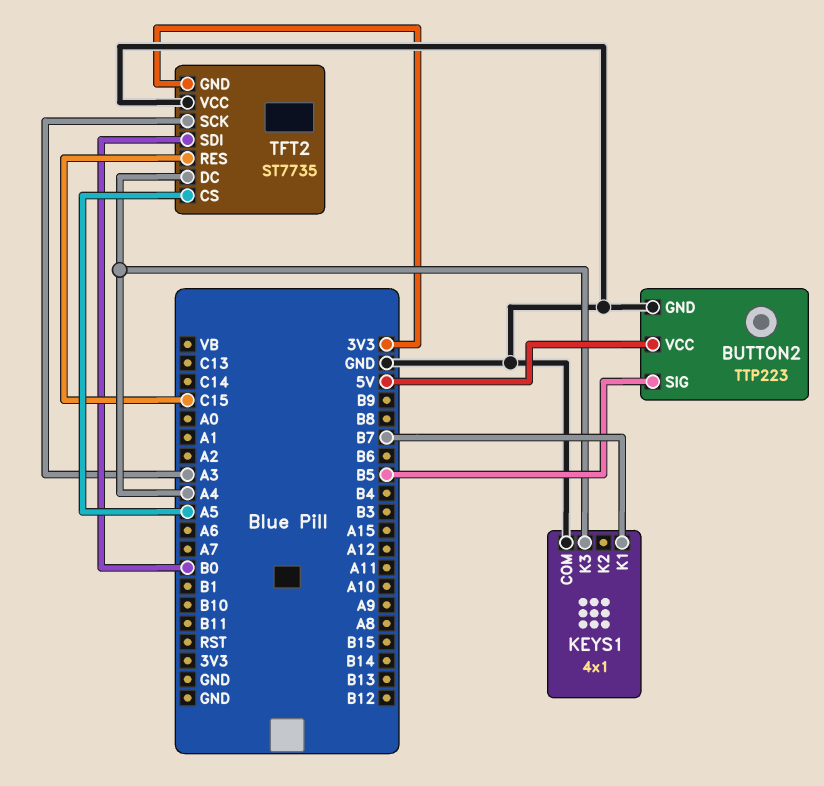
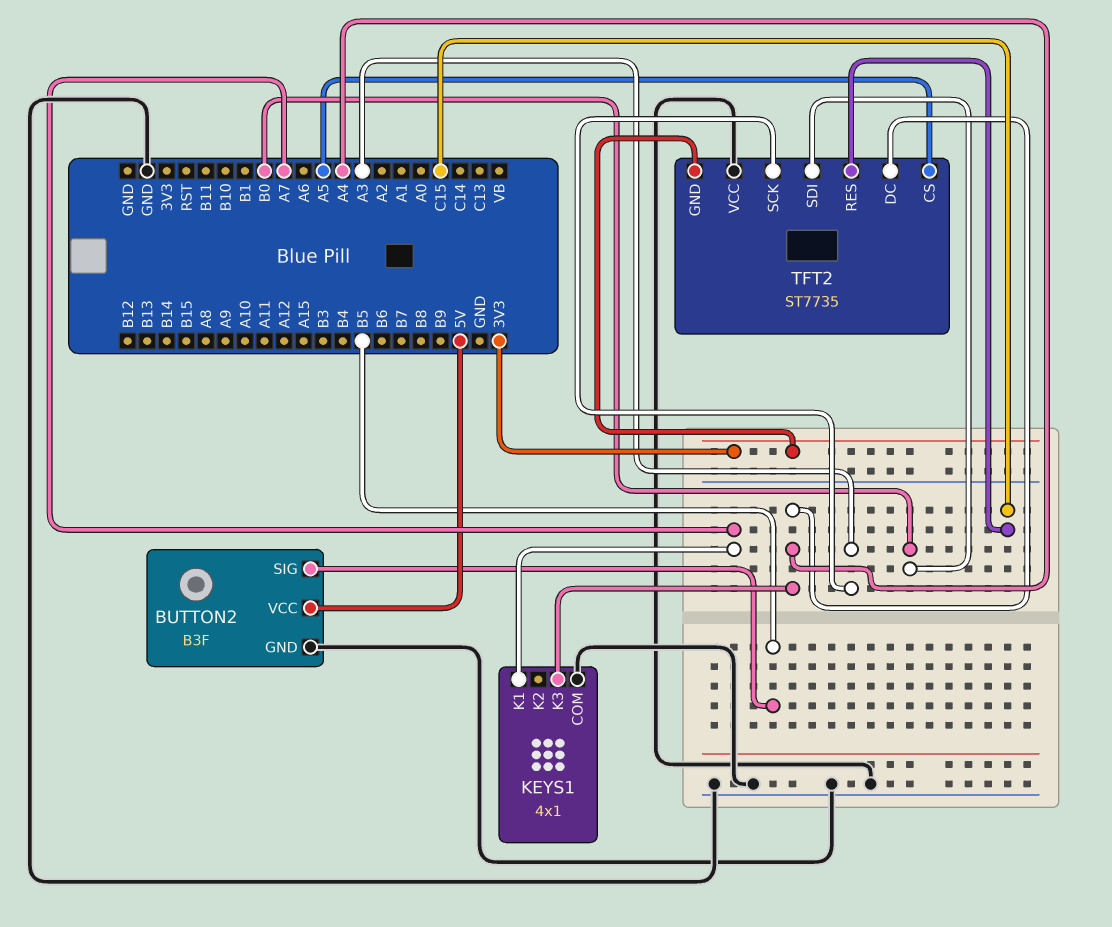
BUTTON2: TTP223 -> B3F
KEYS1 pin K1: B7 -> A7

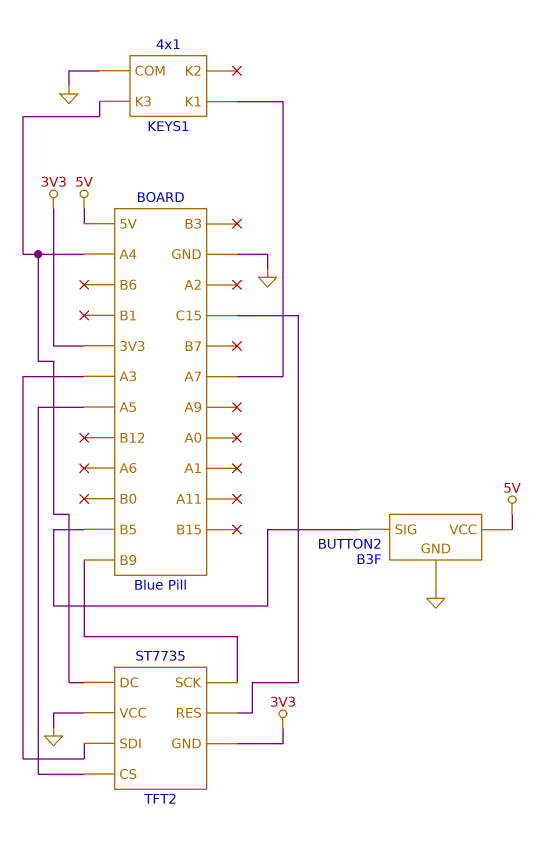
TFT2 pin SCK: A3 -> B9
TFT2 pin SDI: B0 -> A3

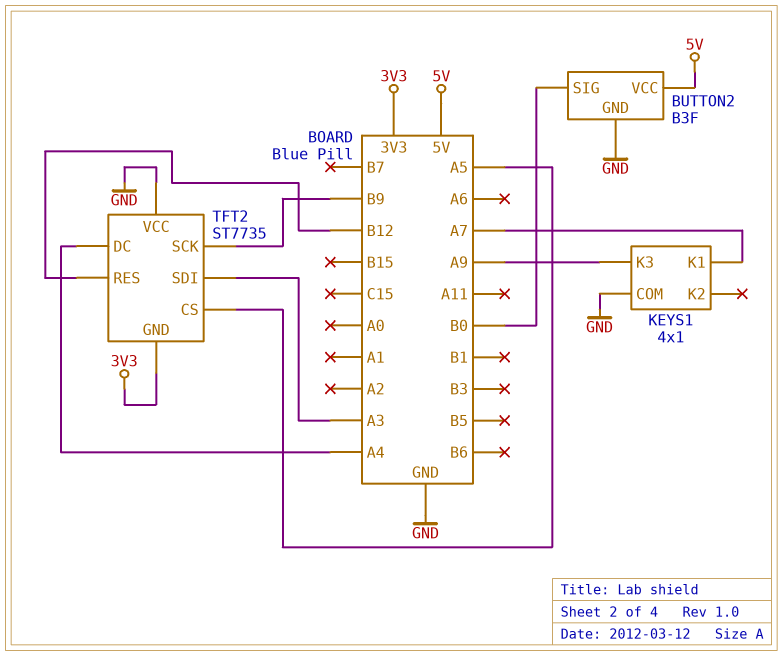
BUTTON2 pin SIG: B5 -> B0
KEYS1 pin K3: A4 -> A9
TFT2 pin RES: C15 -> B12

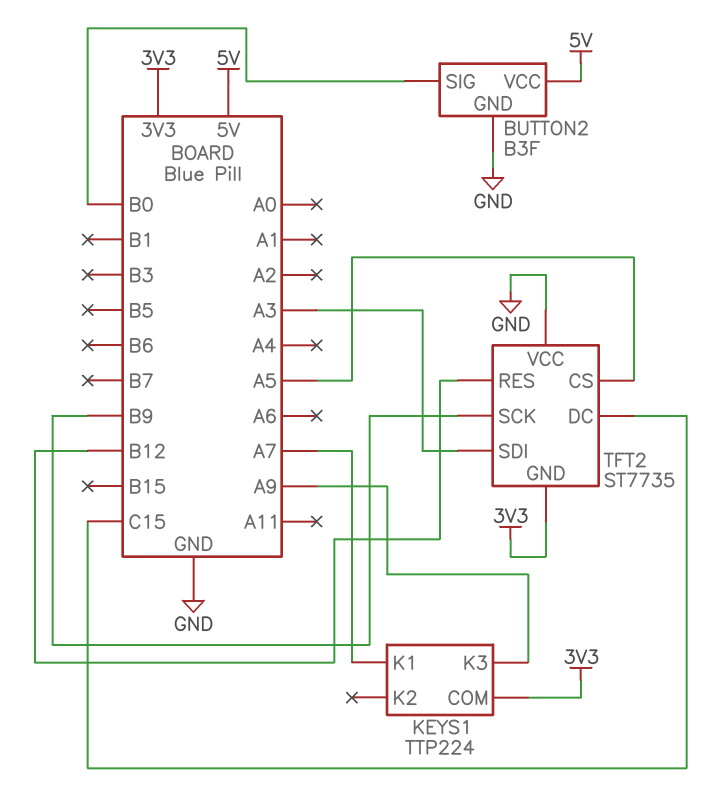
KEYS1: 4x1 -> TTP224
KEYS1 pin COM: GND -> 3V3
TFT2 pin DC: A4 -> C15

